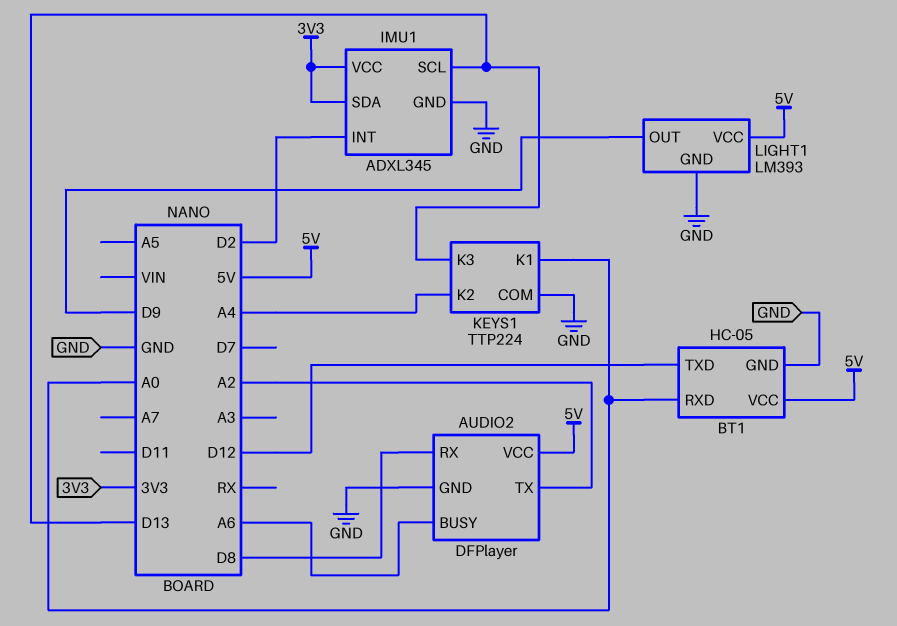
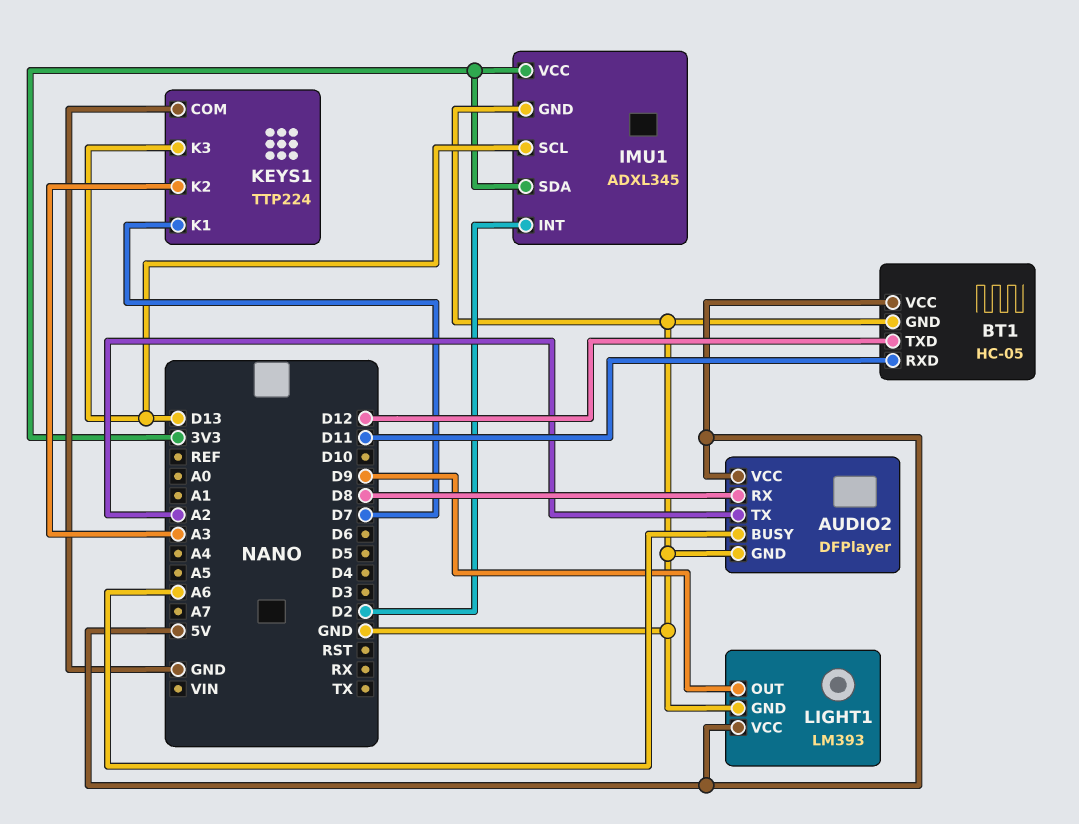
BT1 pin RXD: A0 -> D11
KEYS1 pin K1: A0 -> D7
KEYS1 pin K2: A4 -> A3

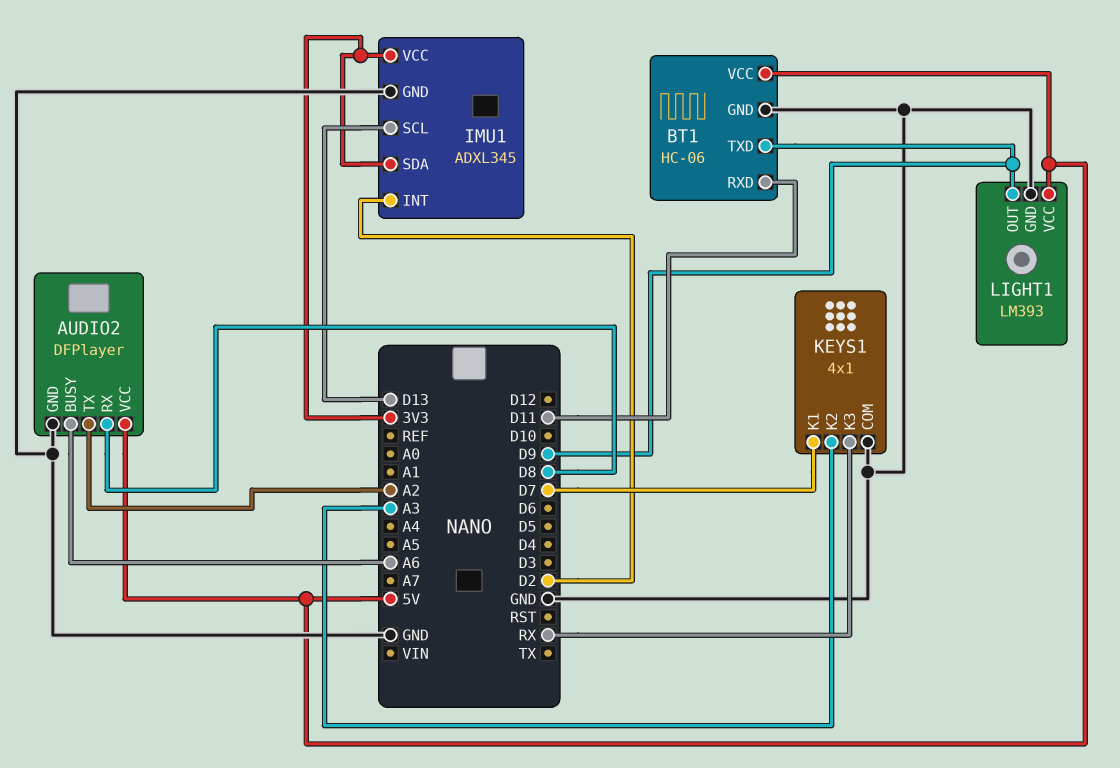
BT1: HC-05 -> HC-06
BT1 pin TXD: D12 -> D9
KEYS1: TTP224 -> 4x1
KEYS1 pin K3: D13 -> RX

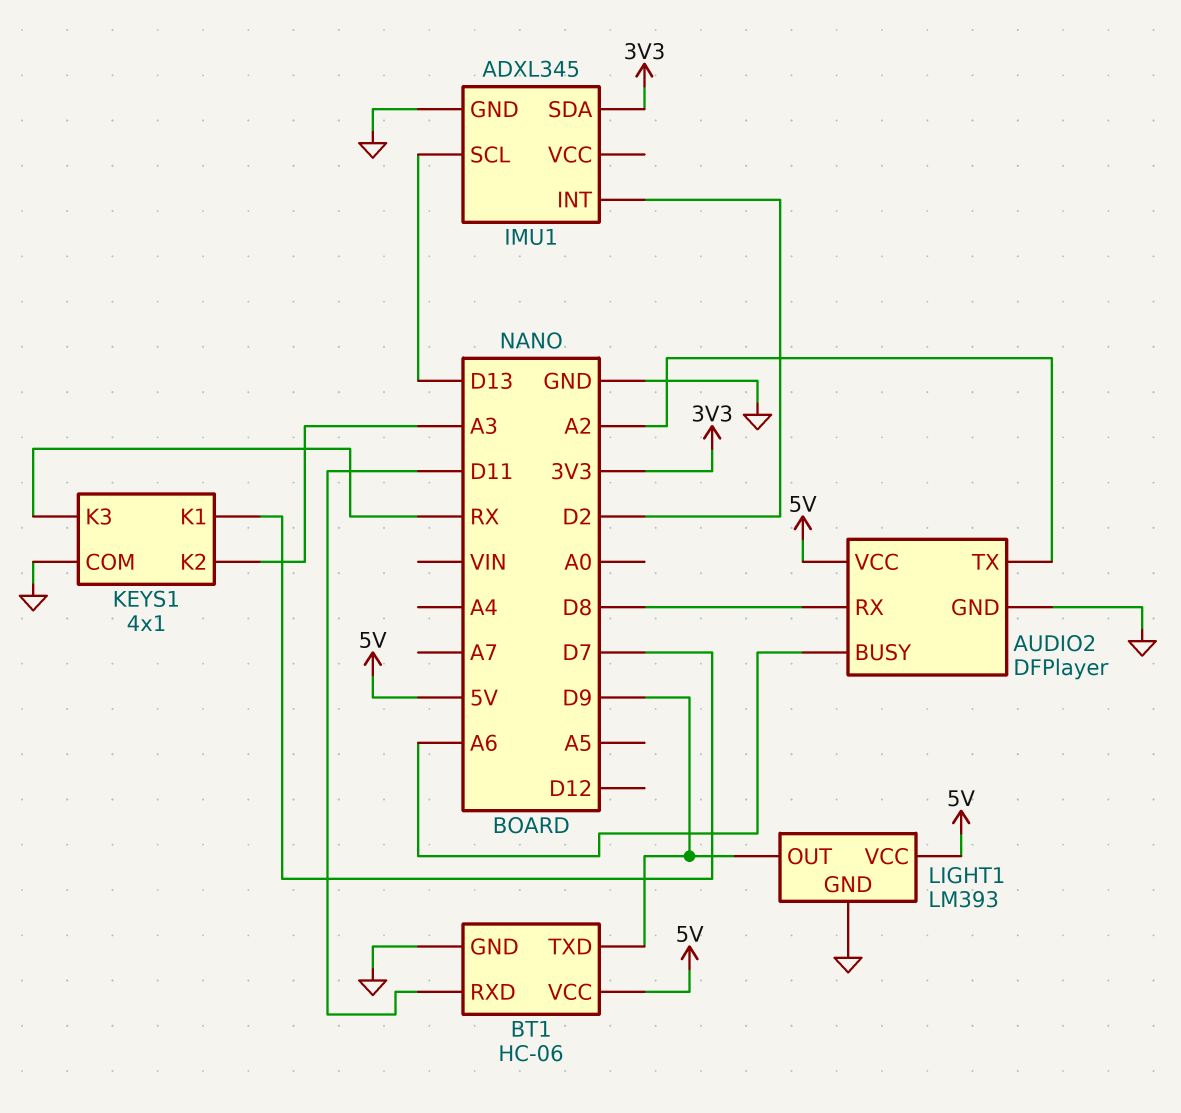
IMU1 pin VCC: 3V3 -> none

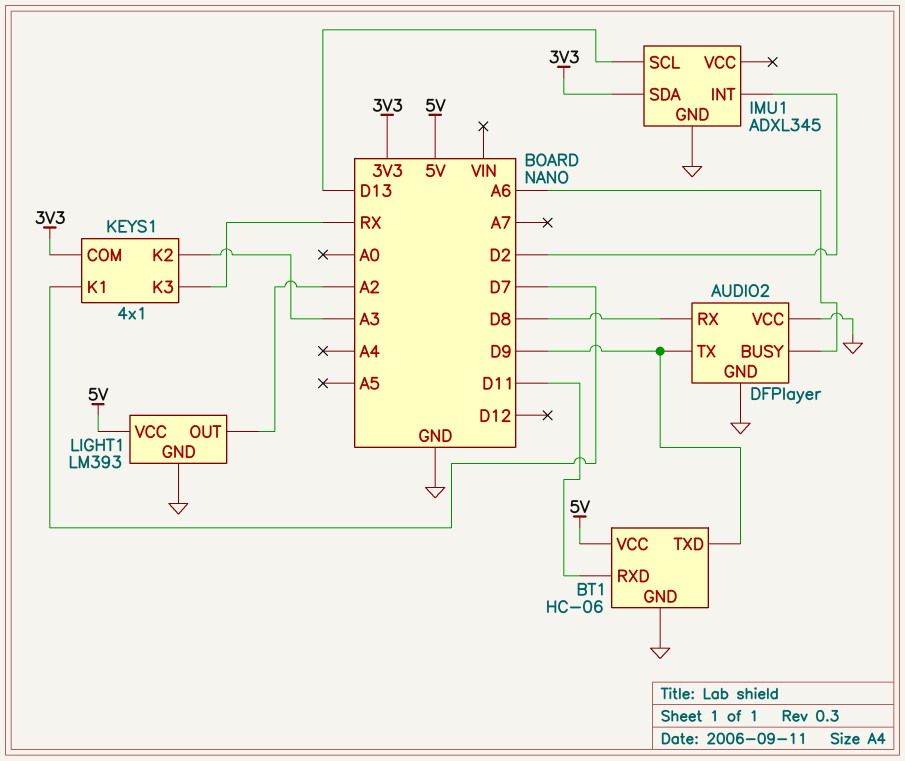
AUDIO2 pin TX: A2 -> D9
AUDIO2 pin VCC: 5V -> GND
KEYS1 pin COM: GND -> 3V3
LIGHT1 pin OUT: D9 -> A2

